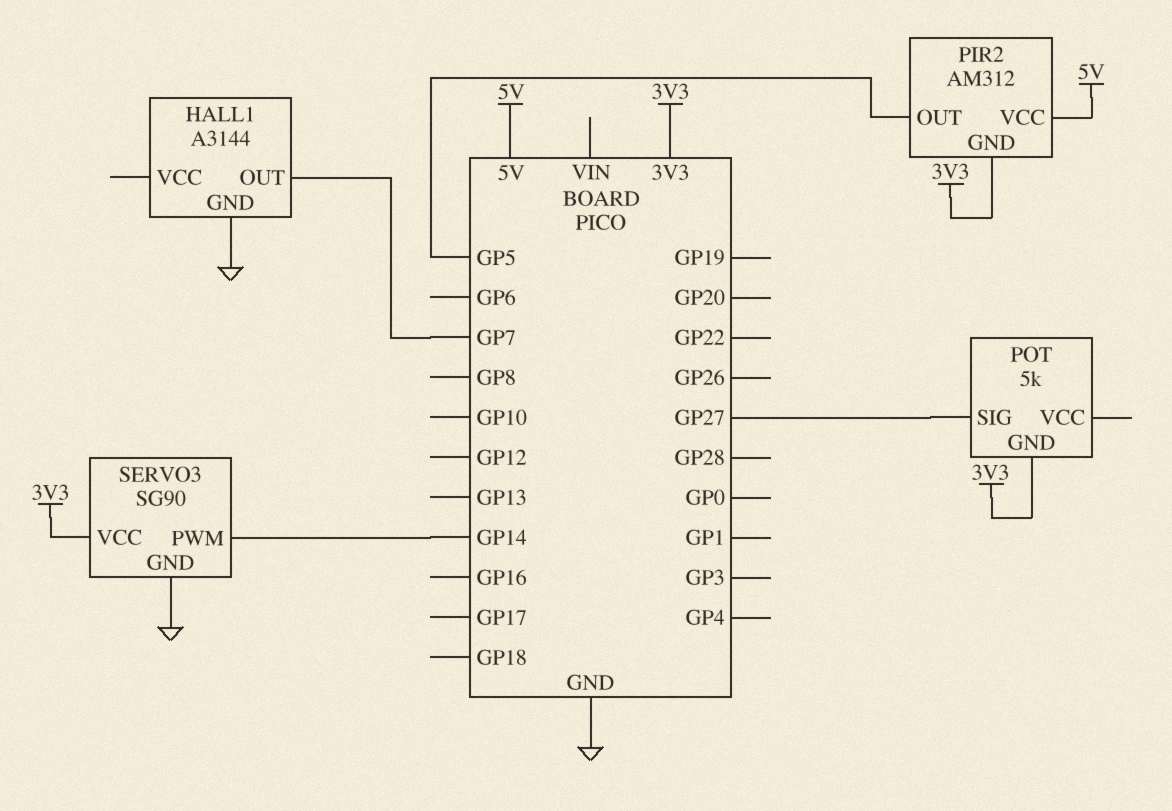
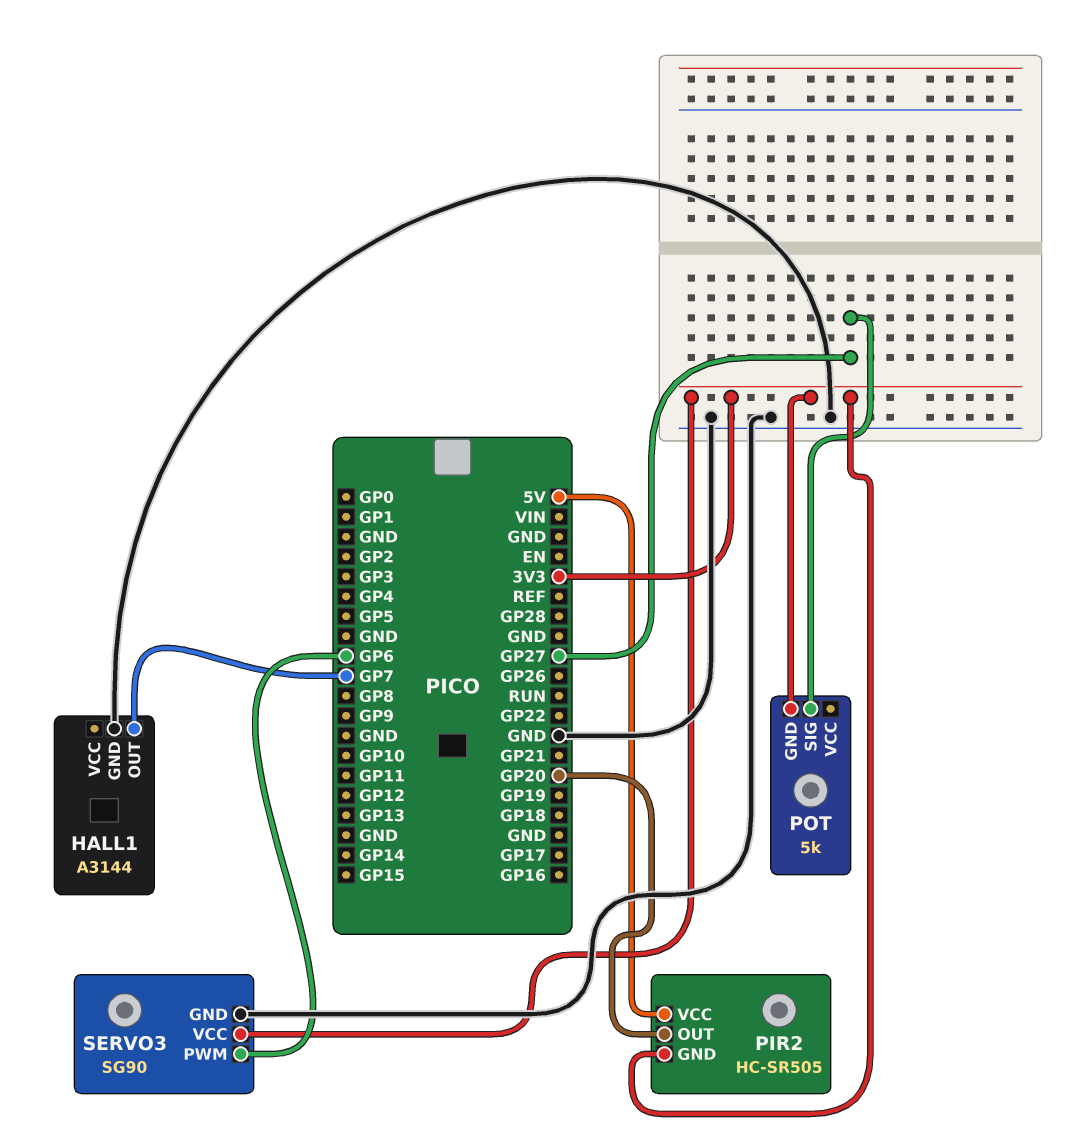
PIR2: AM312 -> HC-SR505
PIR2 pin OUT: GP5 -> GP20
SERVO3 pin PWM: GP14 -> GP6

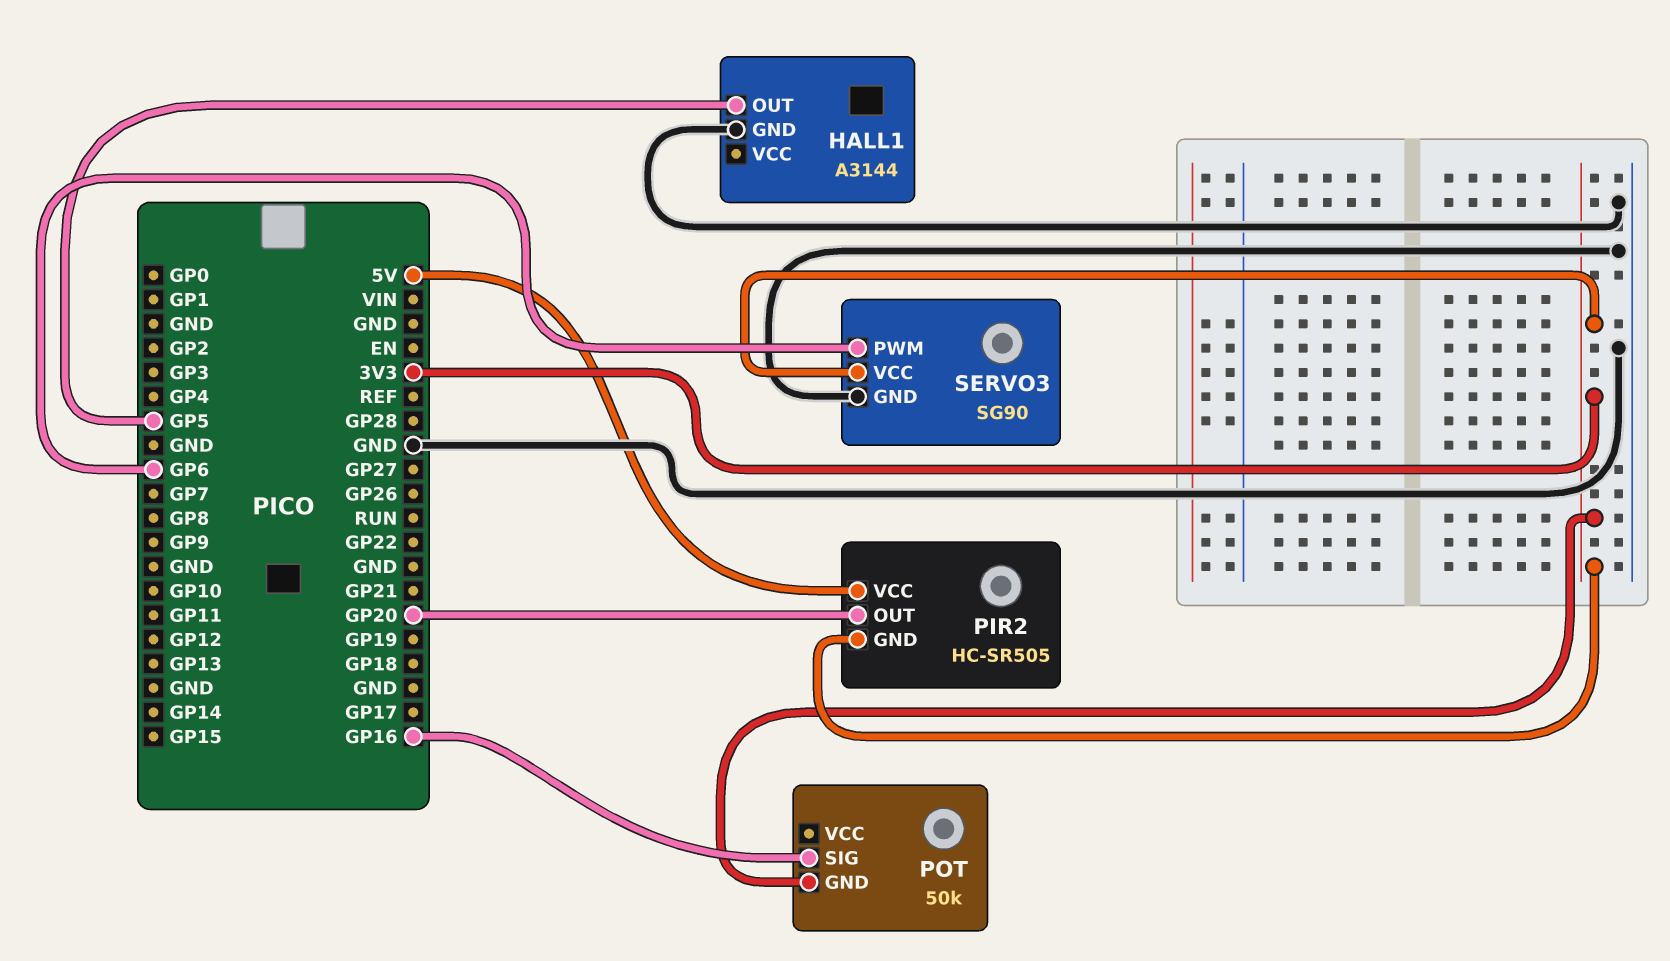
HALL1 pin OUT: GP7 -> GP5
POT: 5k -> 50k
POT pin SIG: GP27 -> GP16

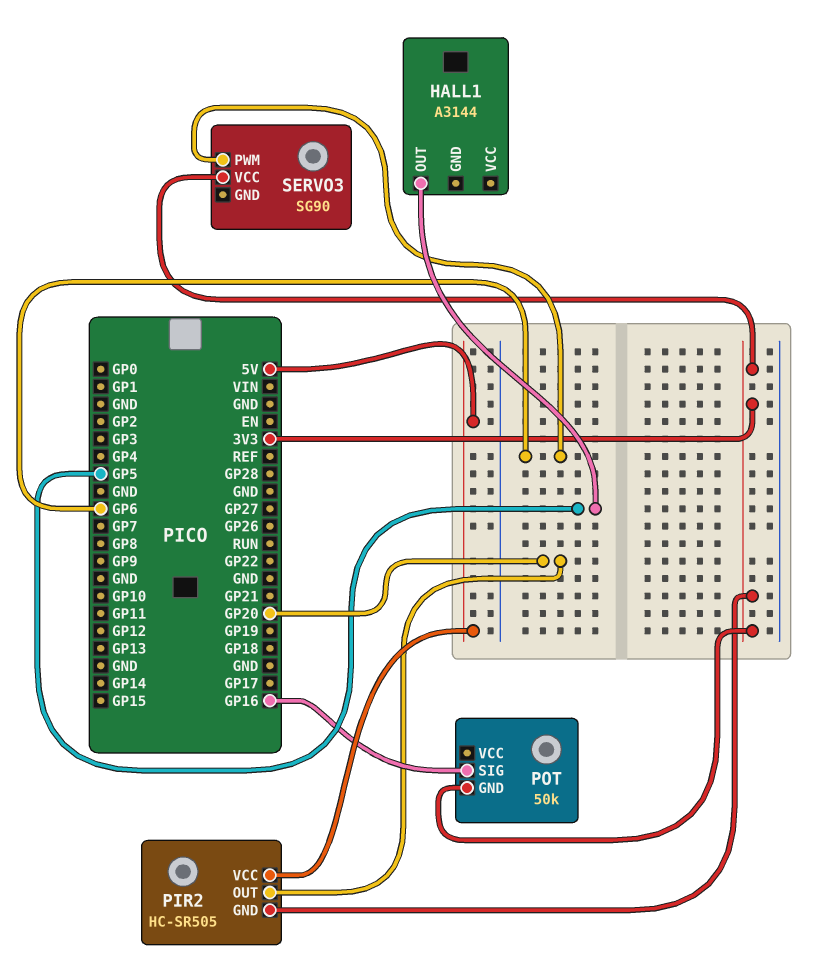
HALL1 pin GND: GND -> none
SERVO3 pin GND: GND -> none

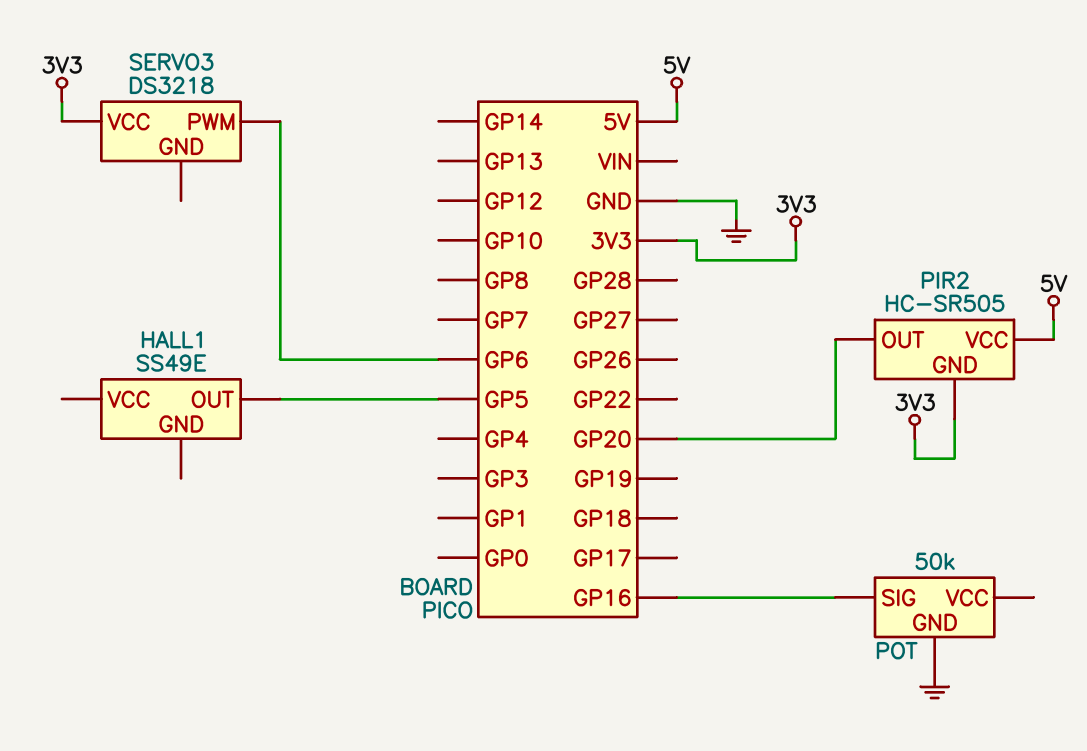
HALL1: A3144 -> SS49E
POT pin GND: 3V3 -> GND
SERVO3: SG90 -> DS3218

